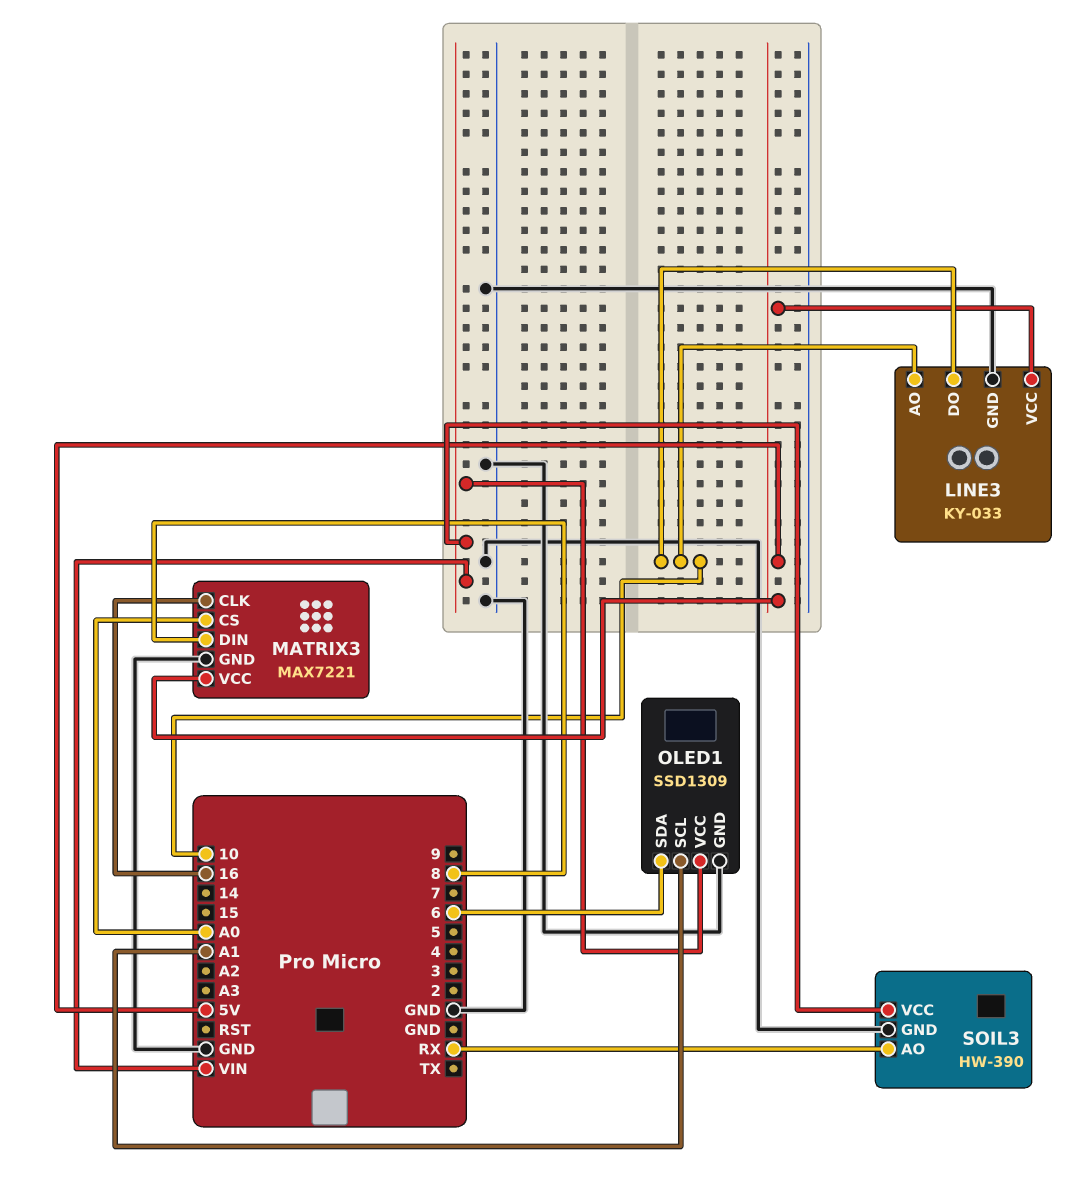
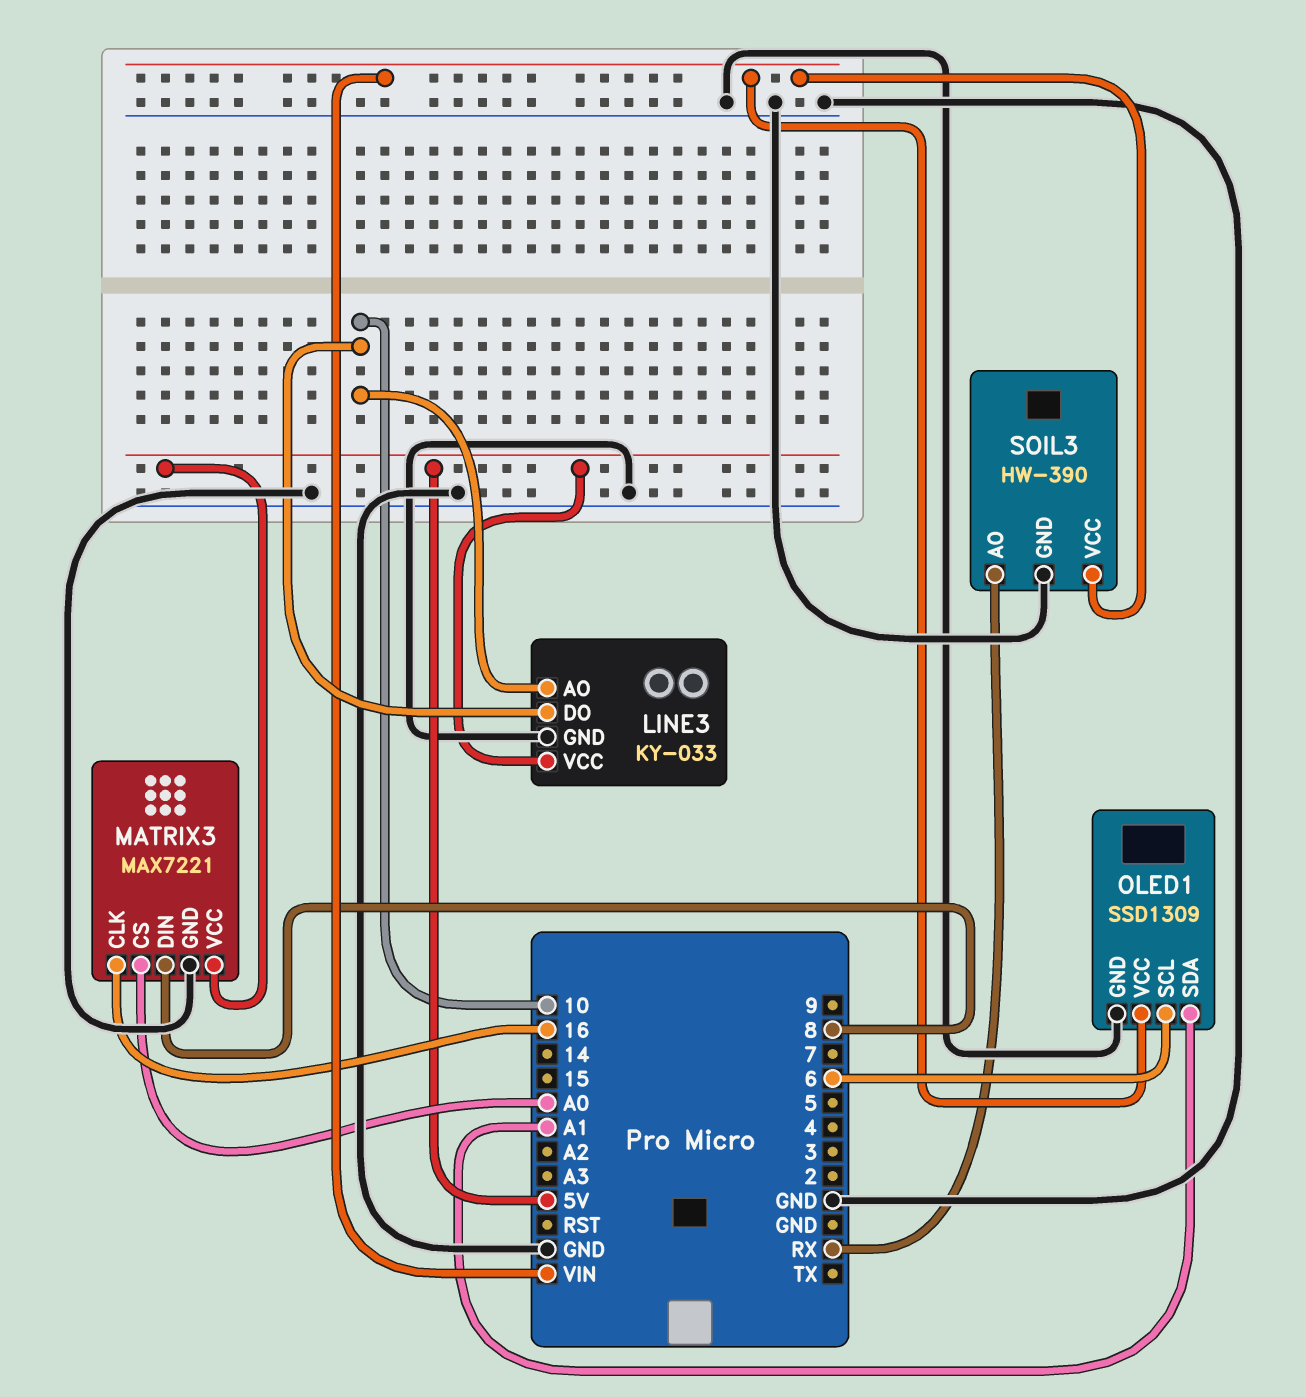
OLED1 pin SCL: A1 -> 6
OLED1 pin SDA: 6 -> A1

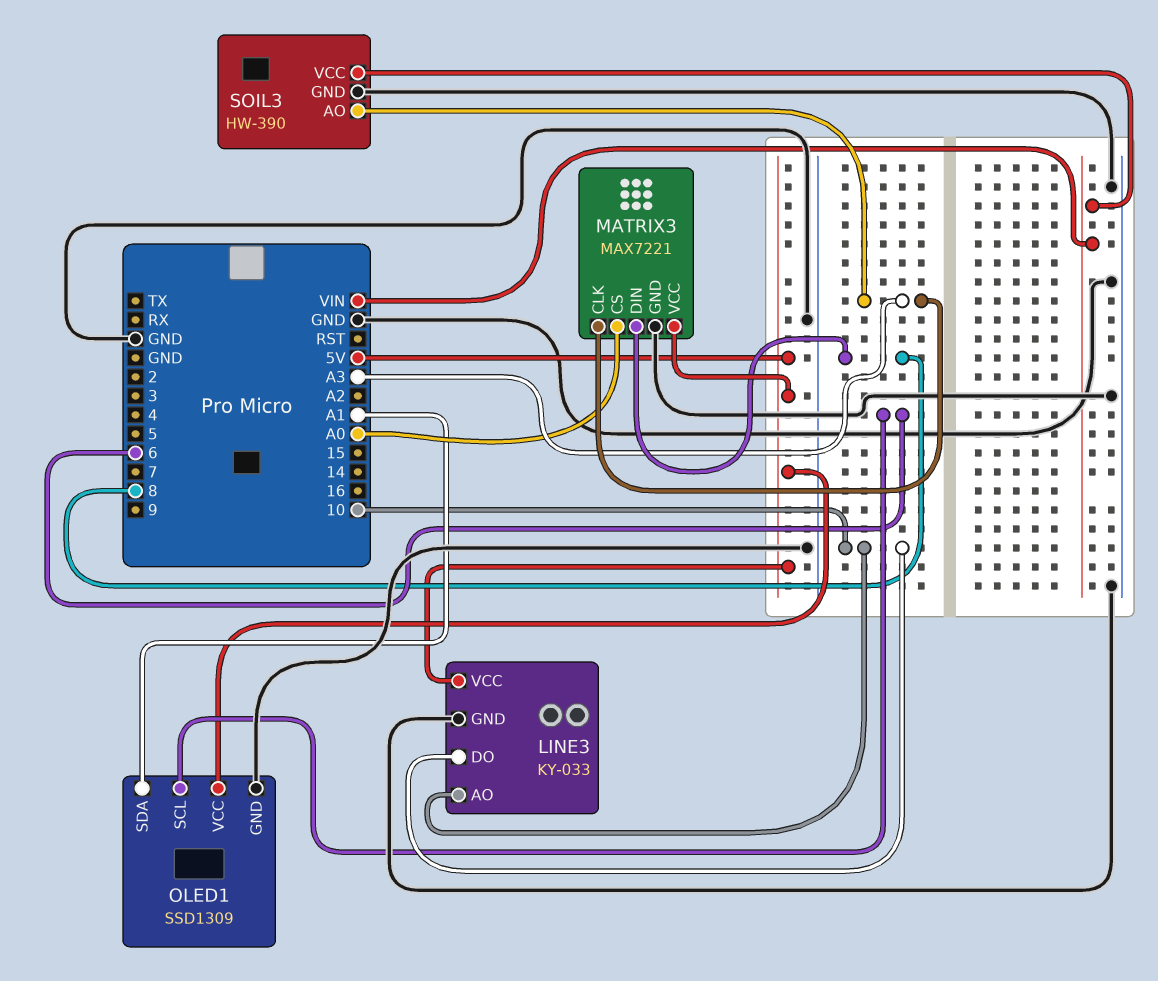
MATRIX3 pin CLK: 16 -> A3
OLED1 pin VCC: VIN -> 5V
SOIL3 pin AO: RX -> A3

